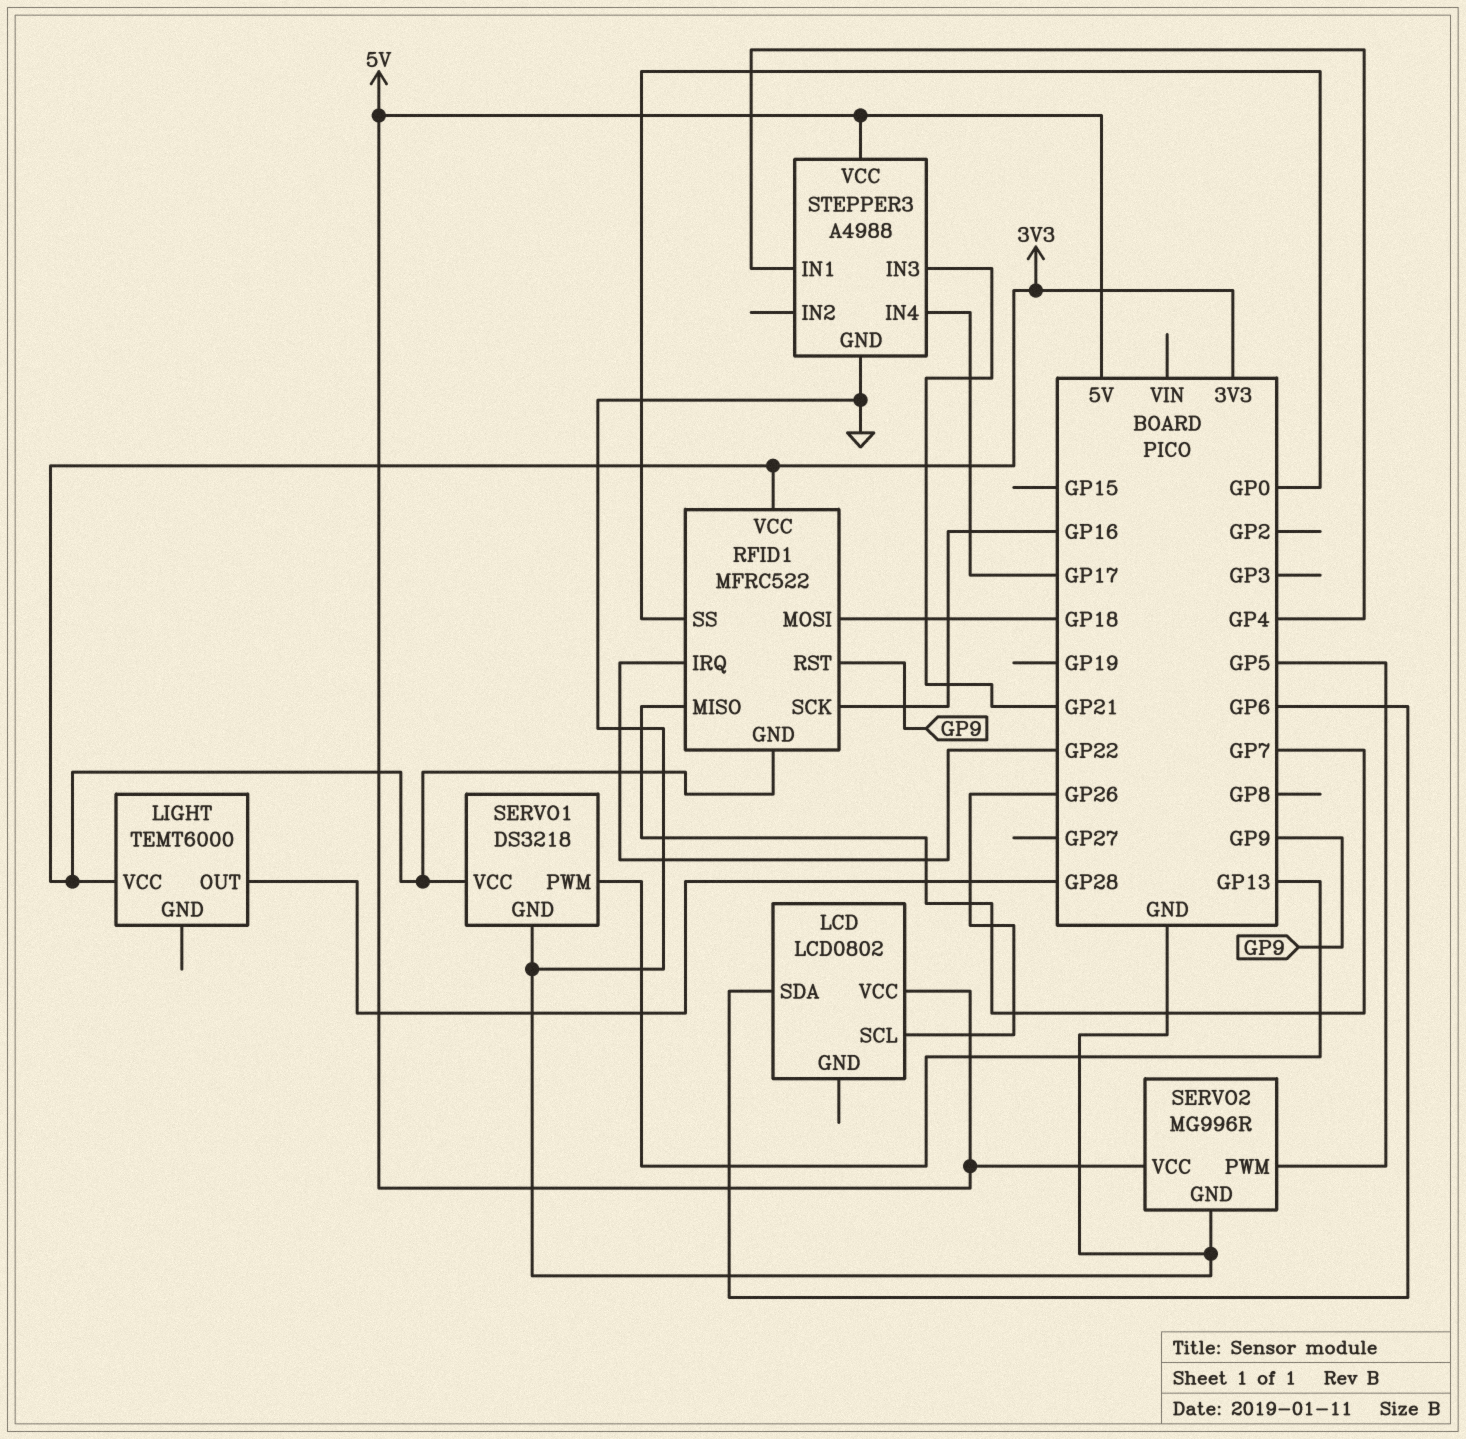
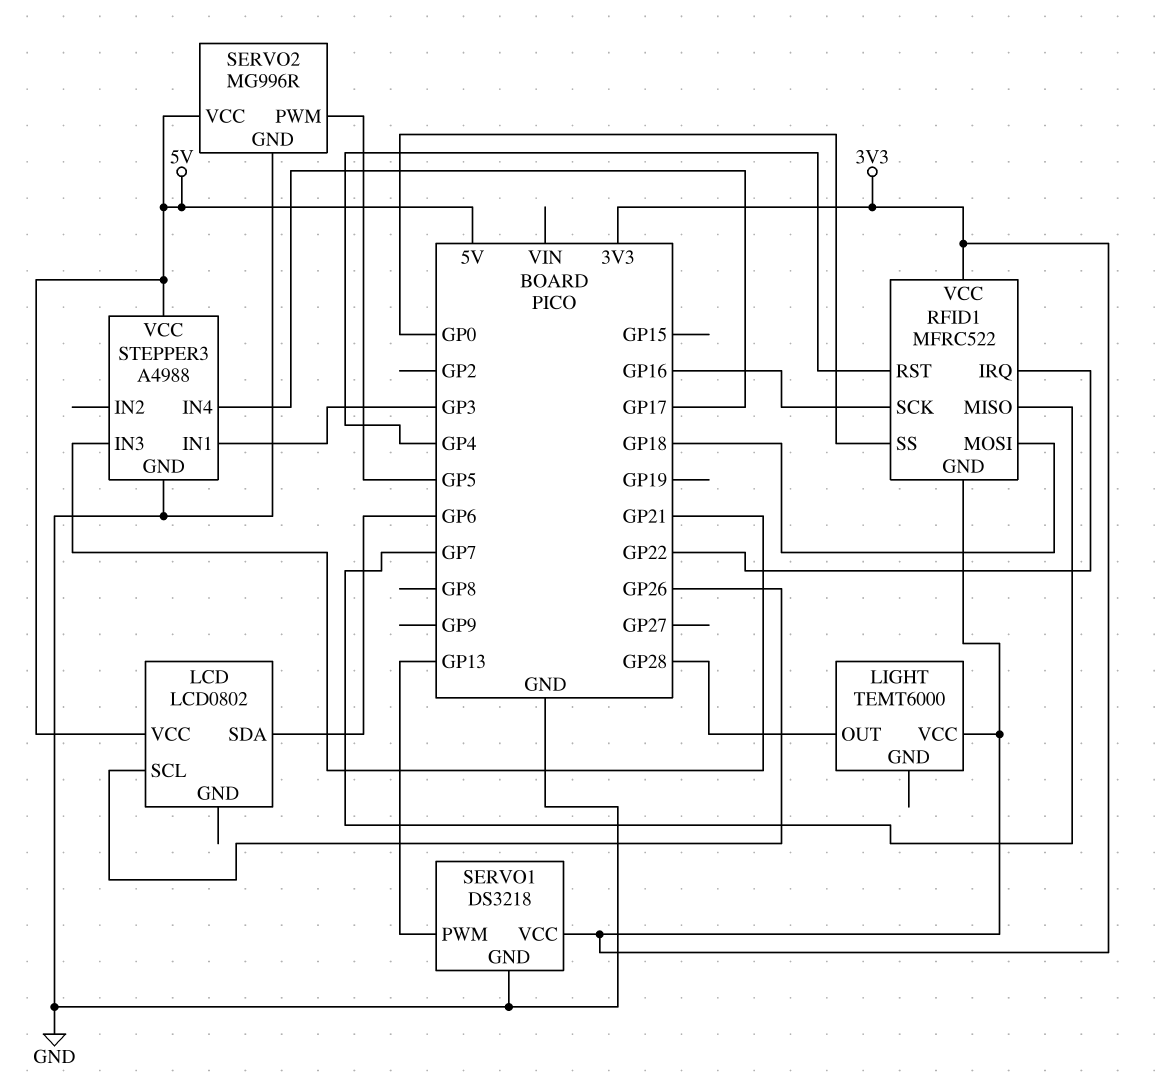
RFID1 pin RST: GP9 -> GP4
STEPPER3 pin IN1: GP4 -> GP3

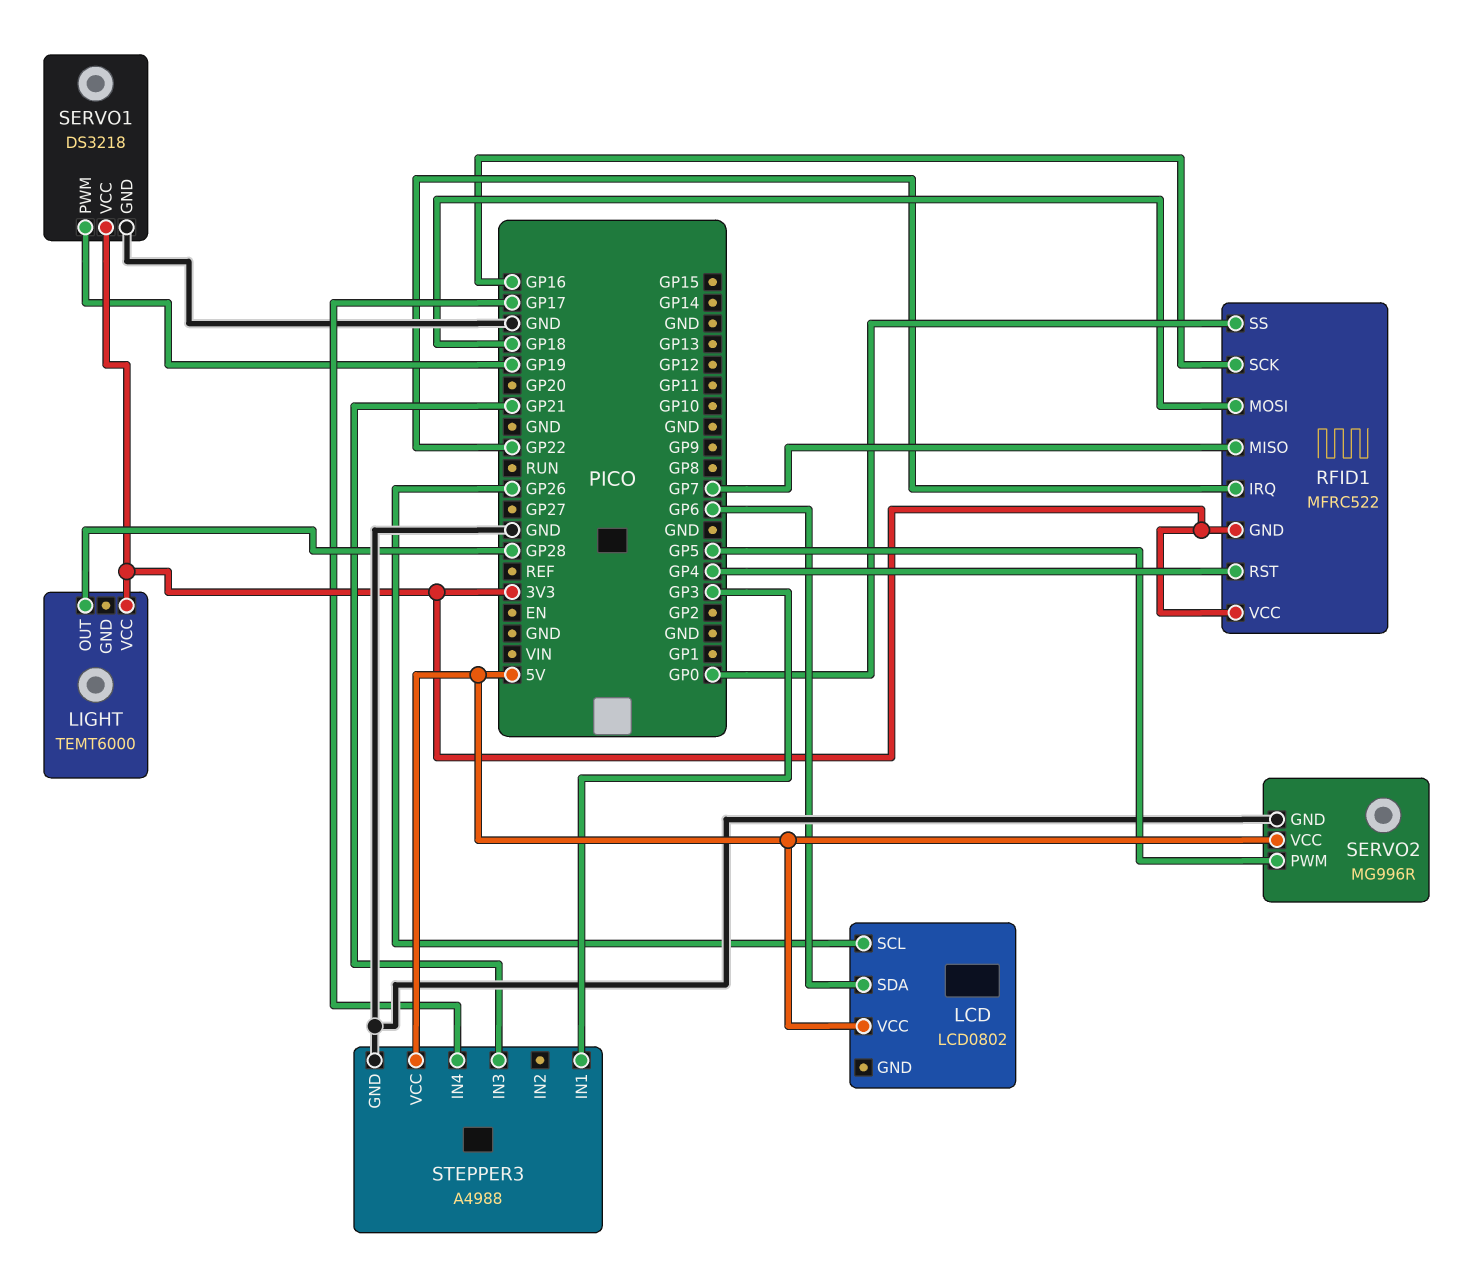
SERVO1 pin PWM: GP13 -> GP19

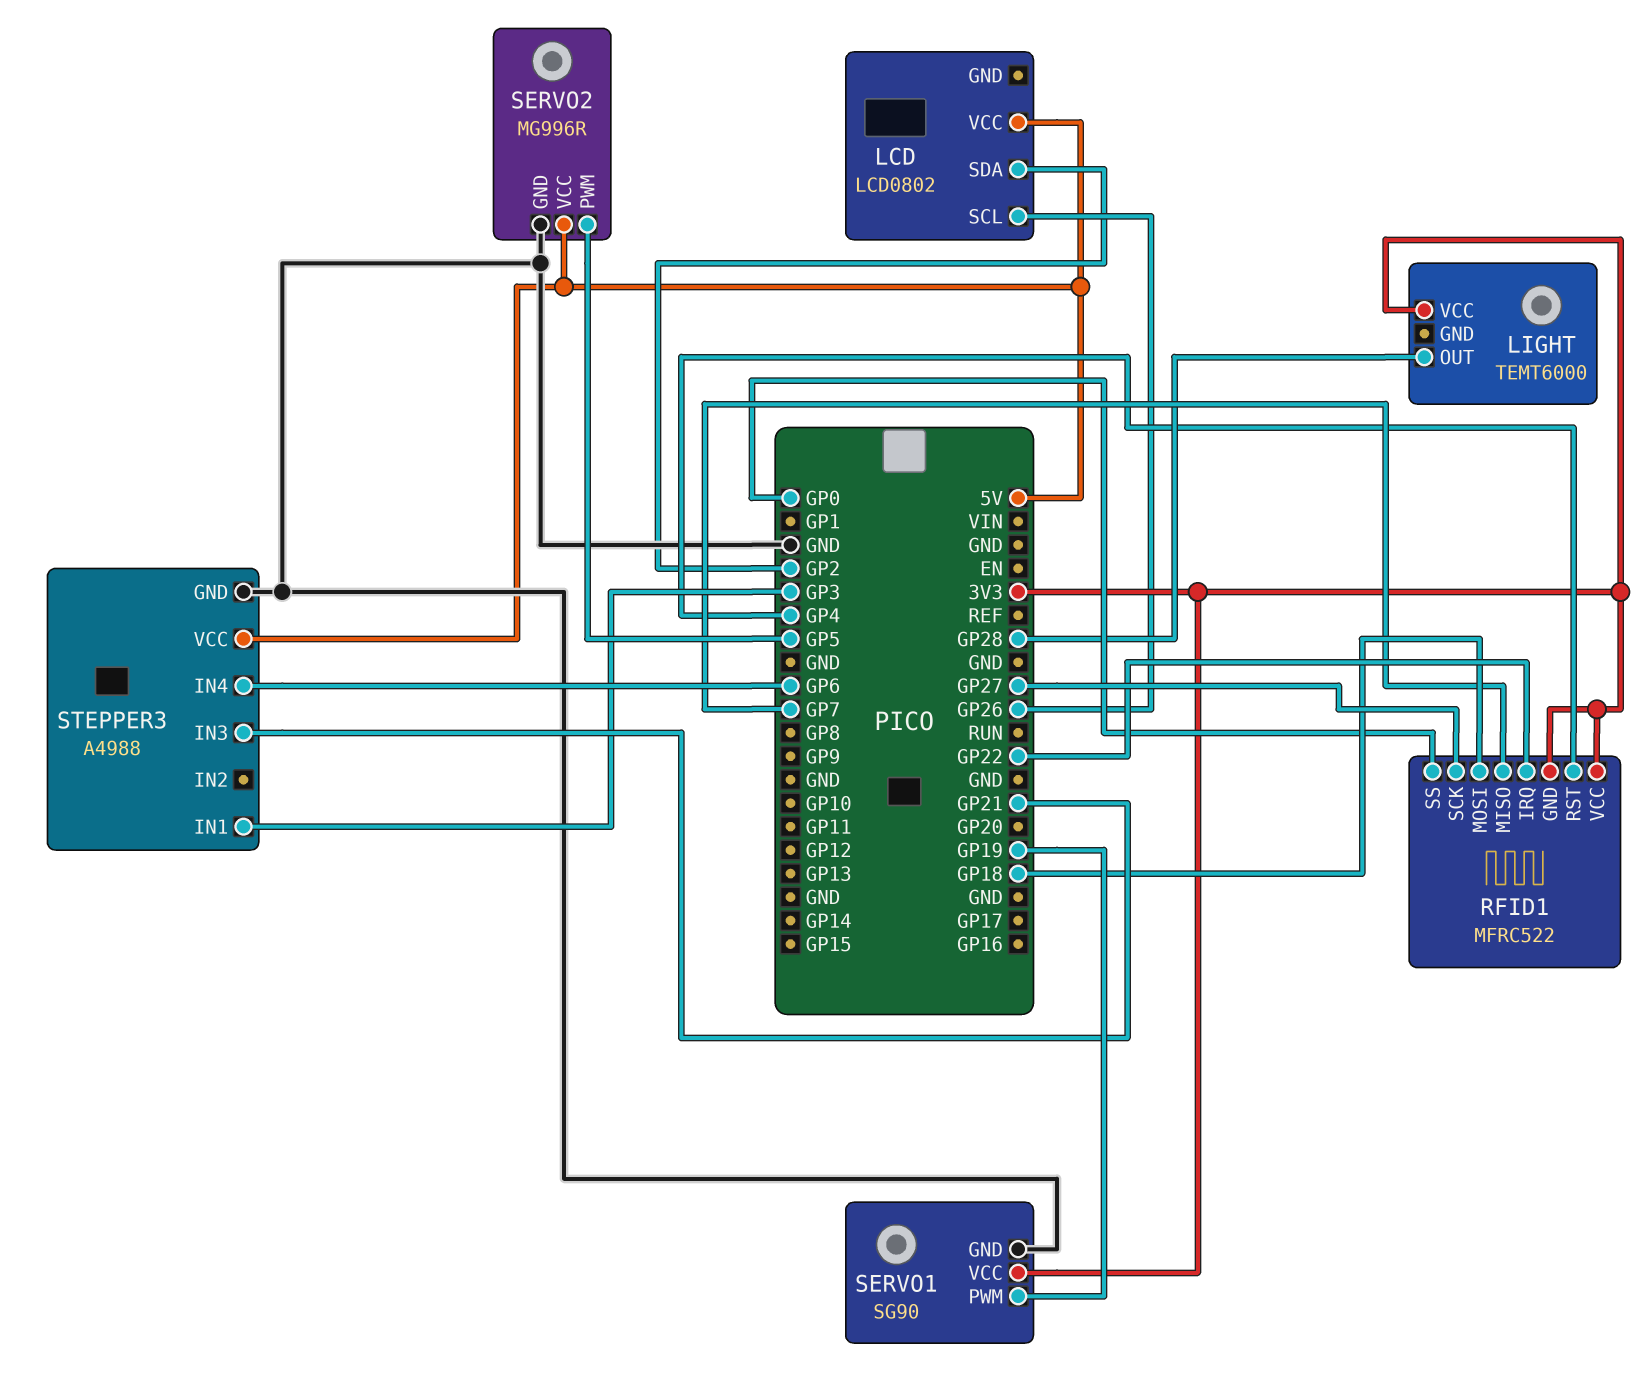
LCD pin SDA: GP6 -> GP2
RFID1 pin SCK: GP16 -> GP27
SERVO1: DS3218 -> SG90
STEPPER3 pin IN4: GP17 -> GP6

